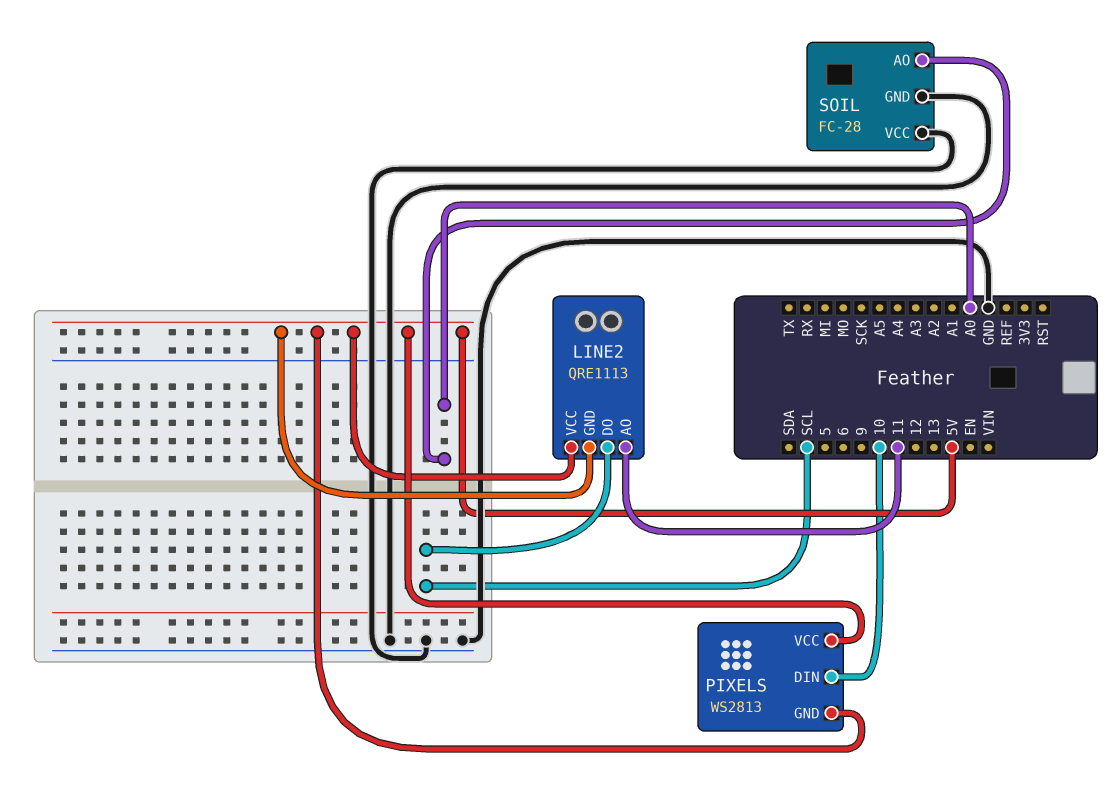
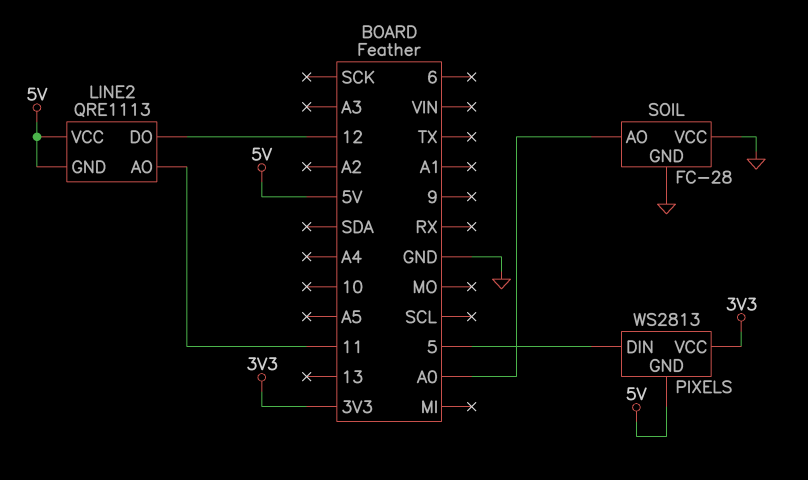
LINE2 pin DO: SCL -> 12
PIXELS pin DIN: 10 -> 5
PIXELS pin VCC: 5V -> 3V3

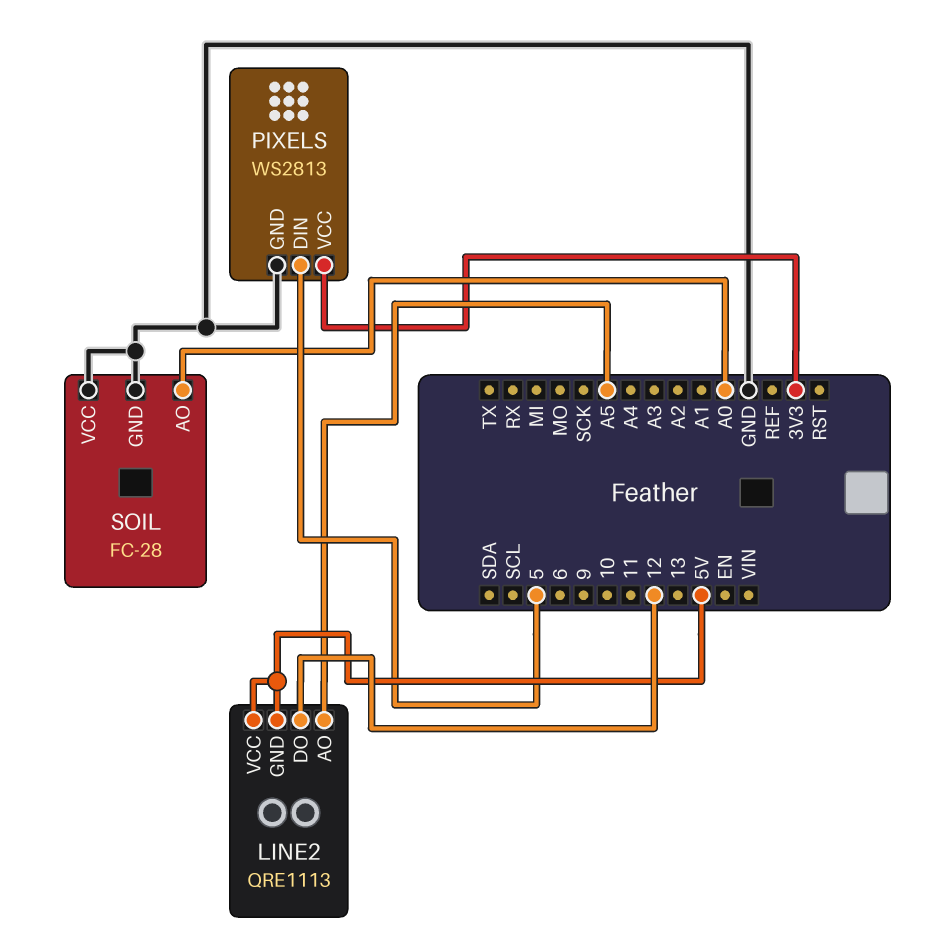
LINE2 pin AO: 11 -> A5
PIXELS pin GND: 5V -> GND

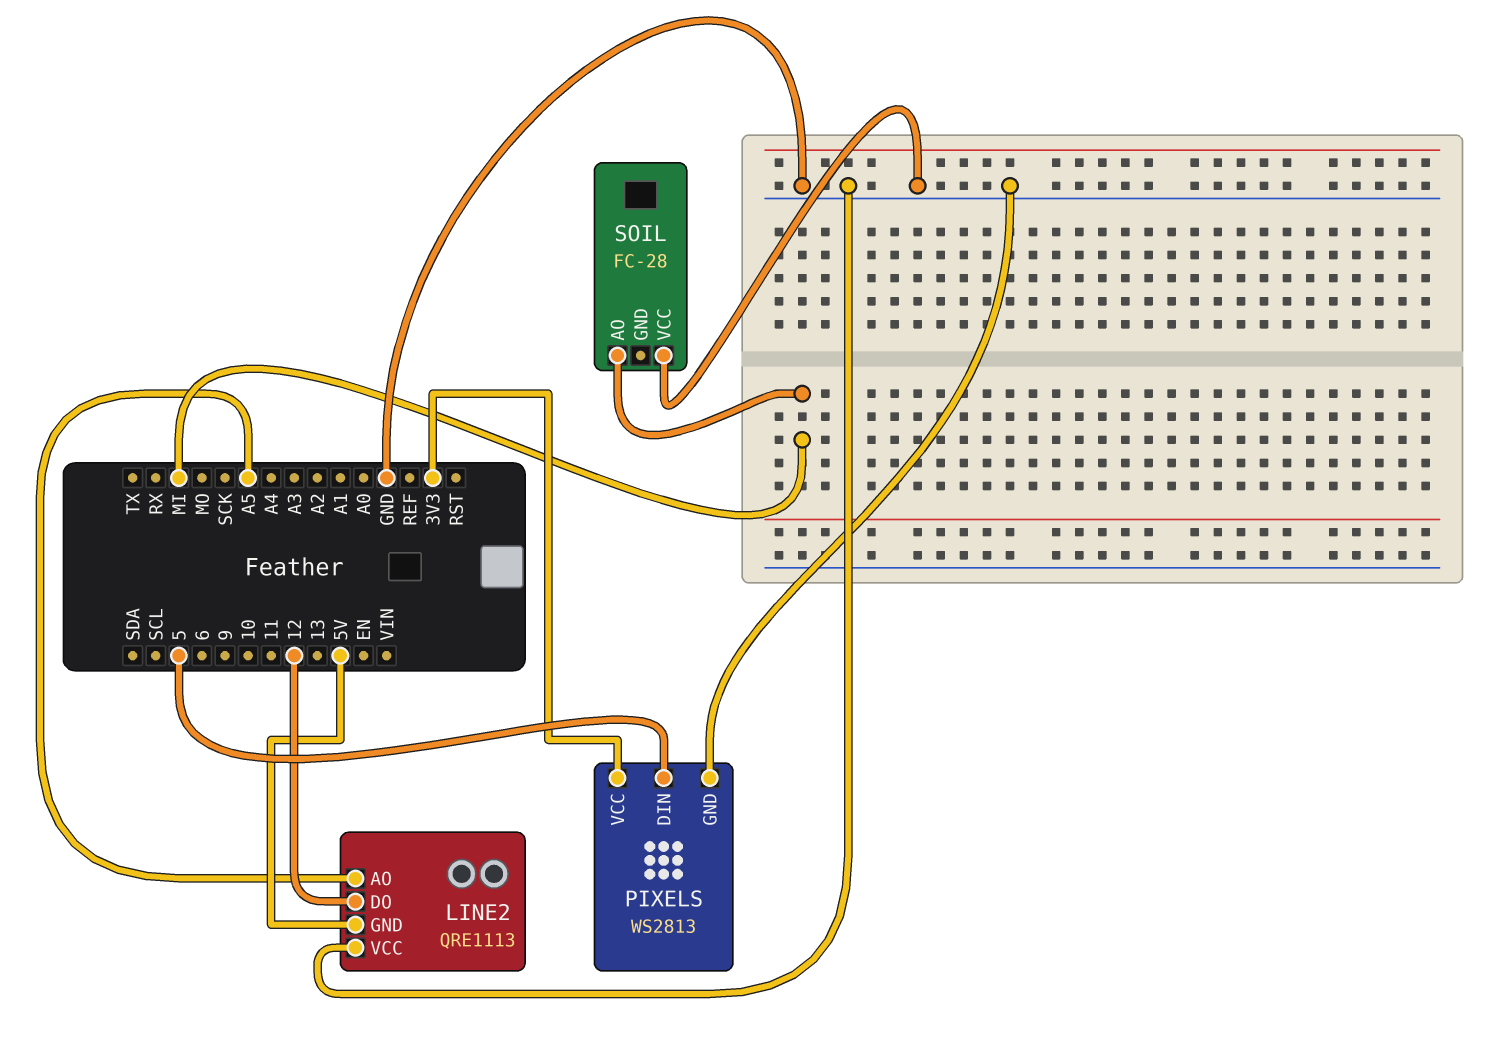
LINE2 pin VCC: 5V -> GND
SOIL pin AO: A0 -> MI
SOIL pin GND: GND -> none

